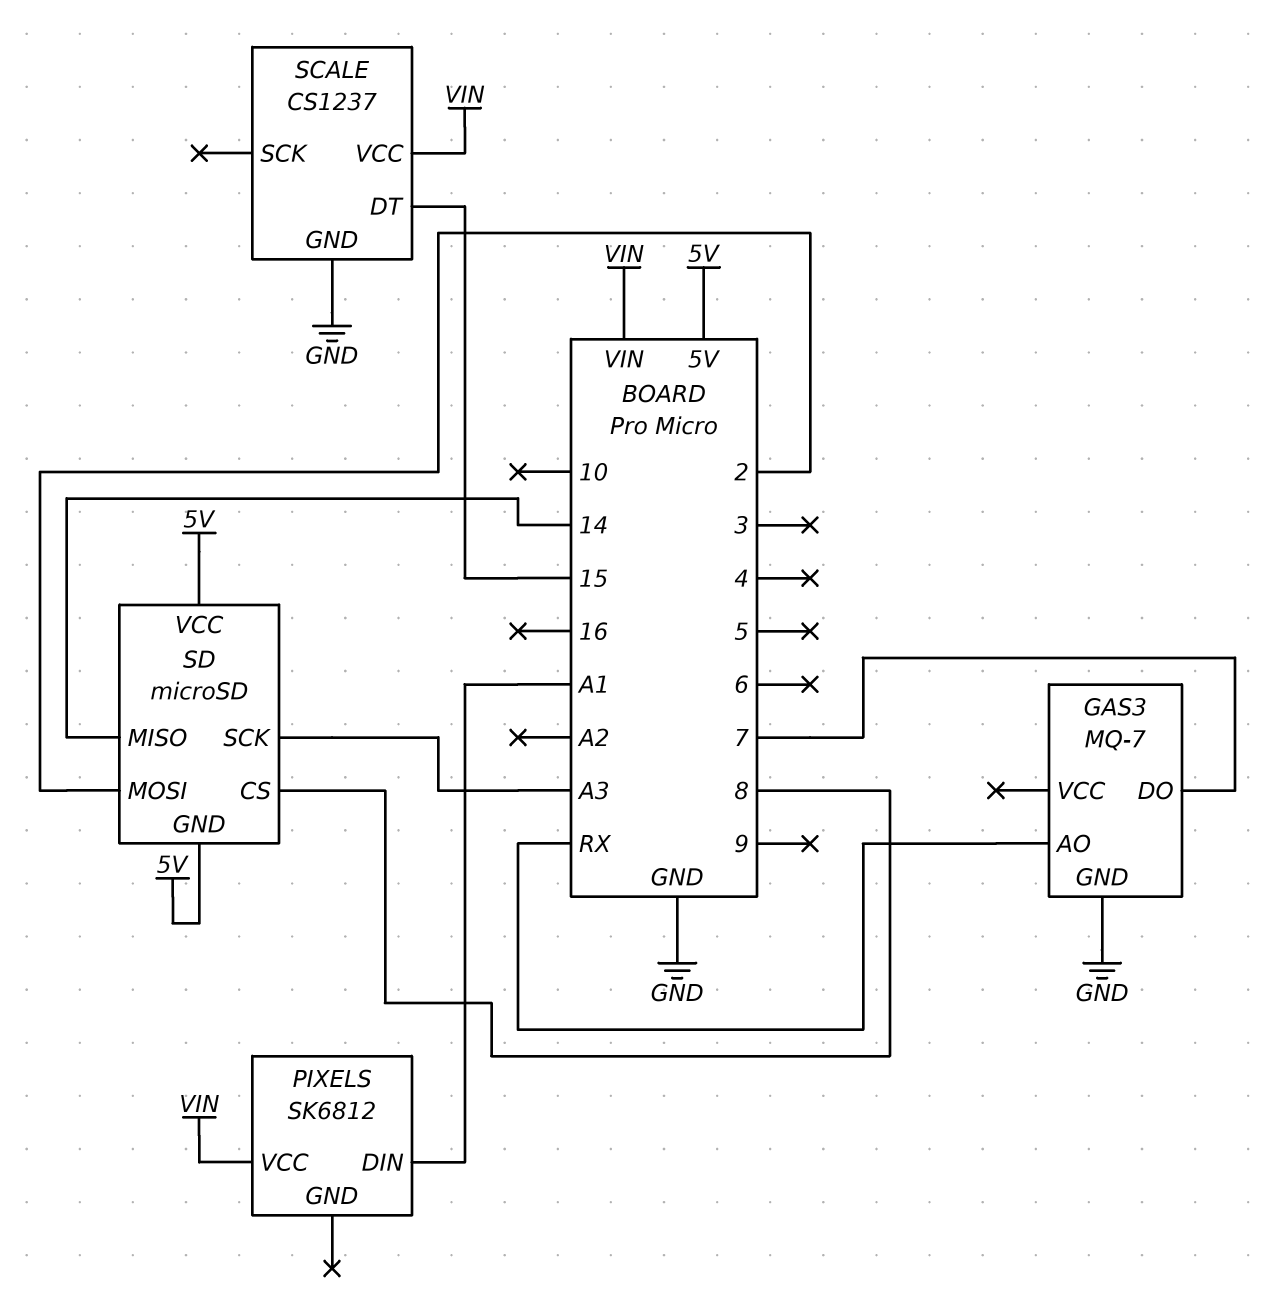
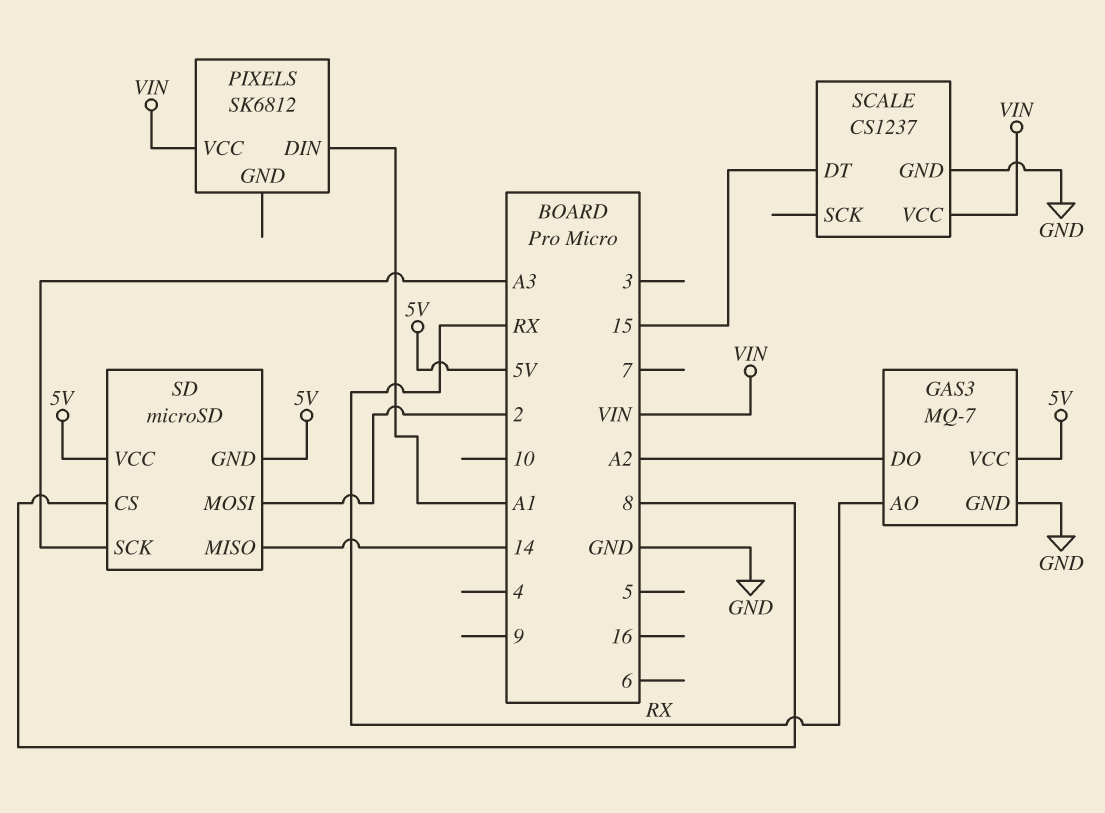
GAS3 pin DO: 7 -> A2
GAS3 pin VCC: none -> 5V

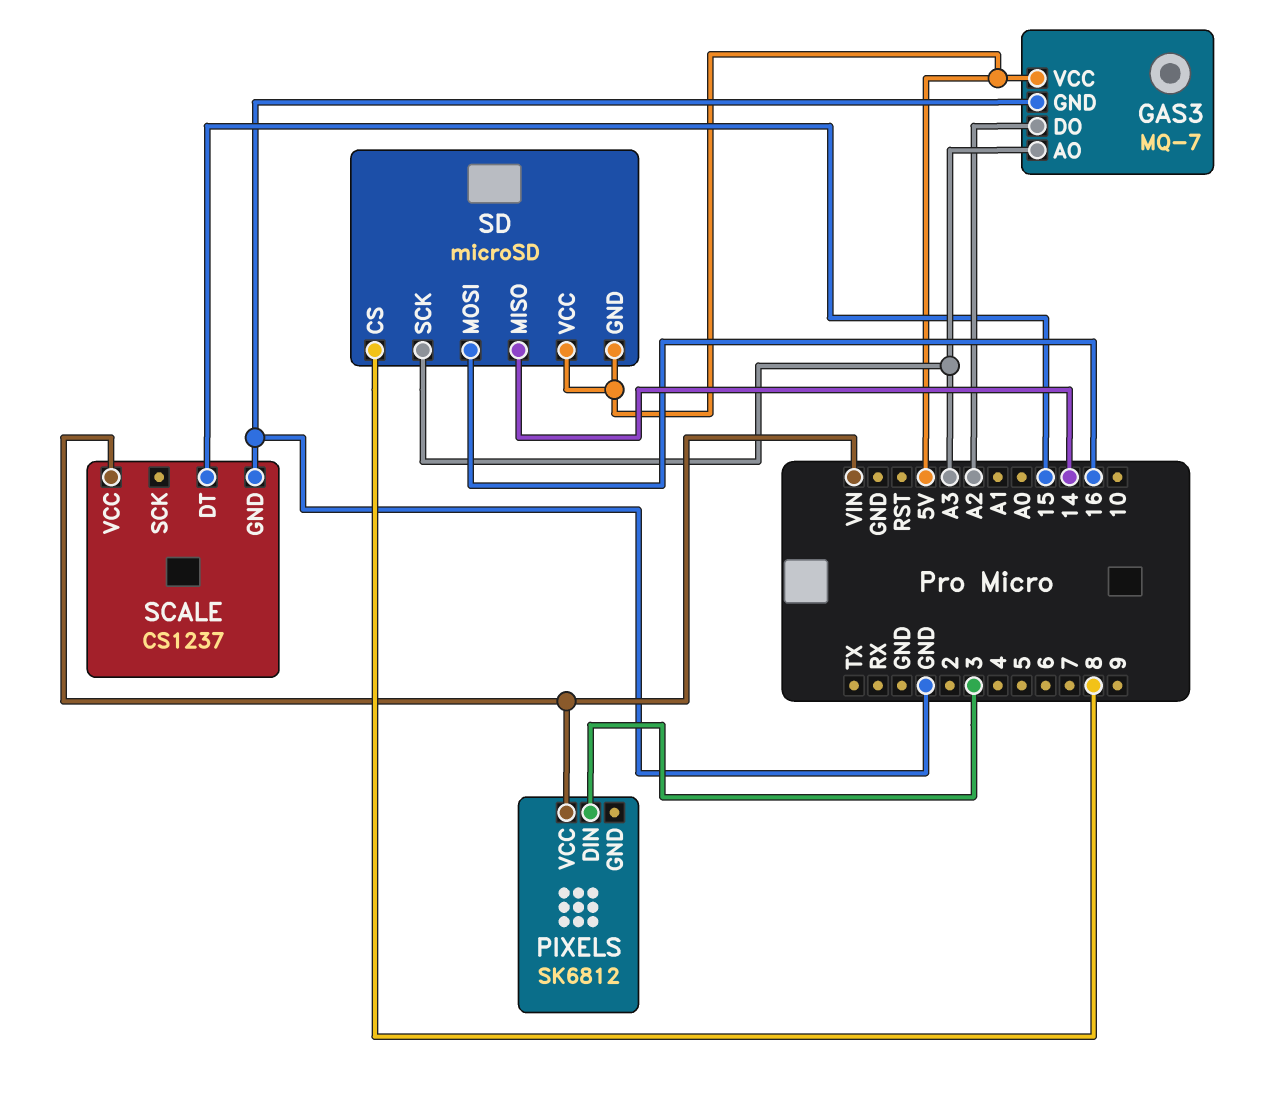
GAS3 pin AO: RX -> A3
PIXELS pin DIN: A1 -> 3
SD pin MOSI: 2 -> 16

